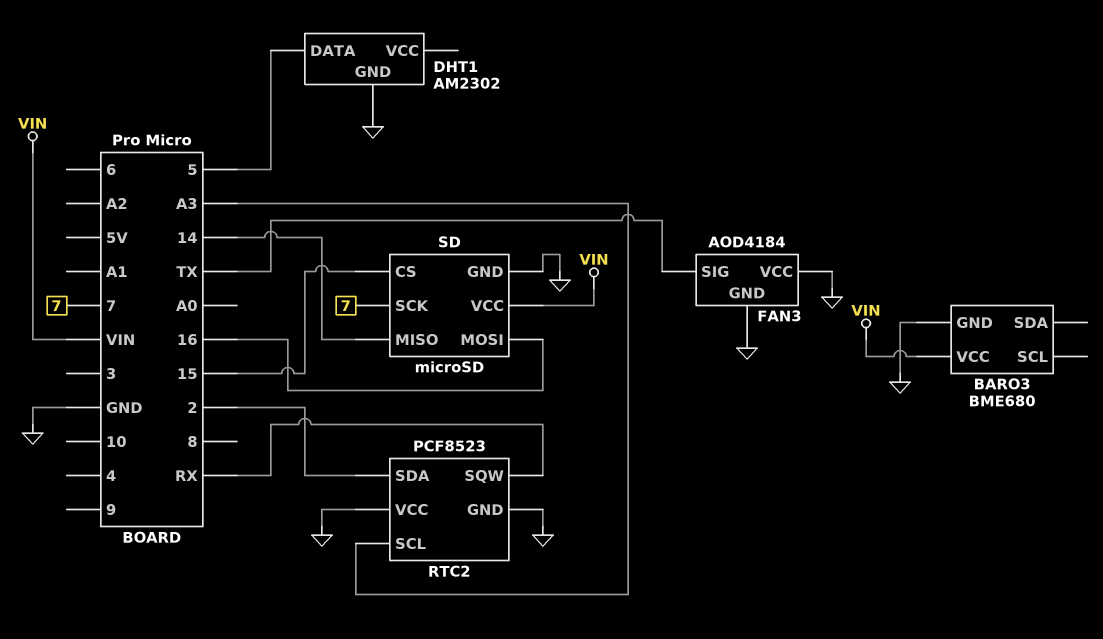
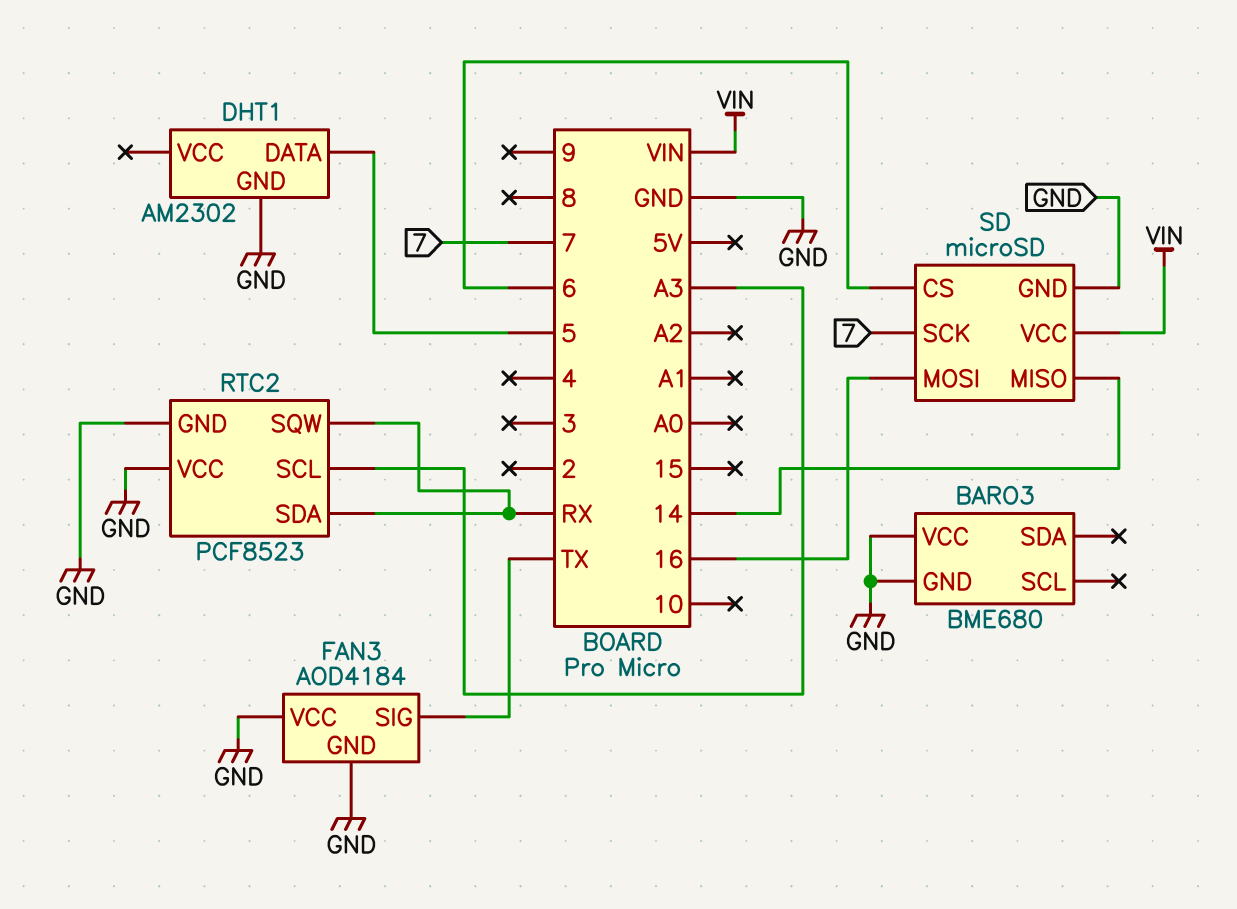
BARO3 pin VCC: VIN -> GND
RTC2 pin SDA: 2 -> RX
SD pin CS: 15 -> 6

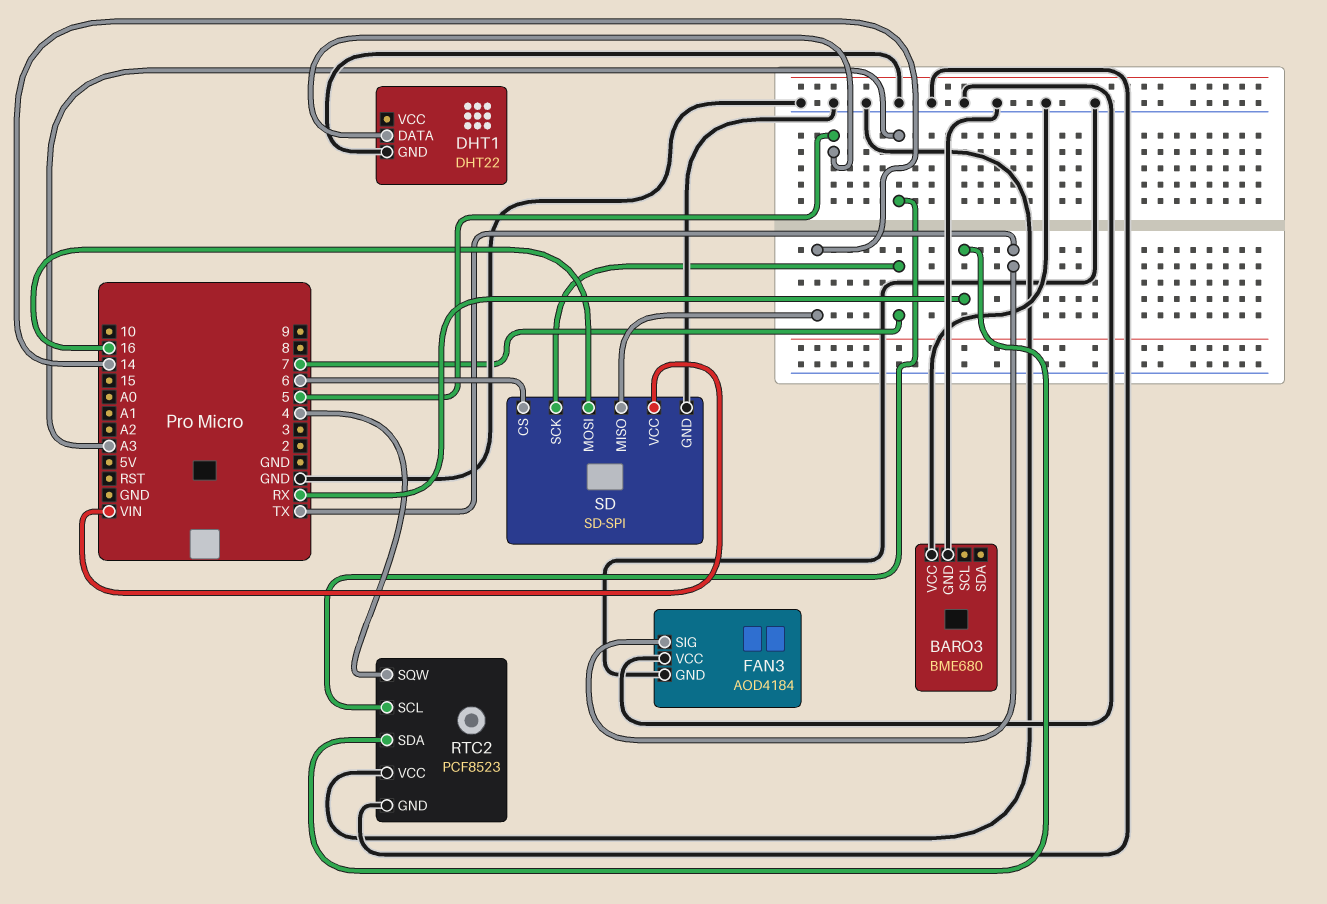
DHT1: AM2302 -> DHT22
RTC2 pin SQW: RX -> 4
SD: microSD -> SD-SPI

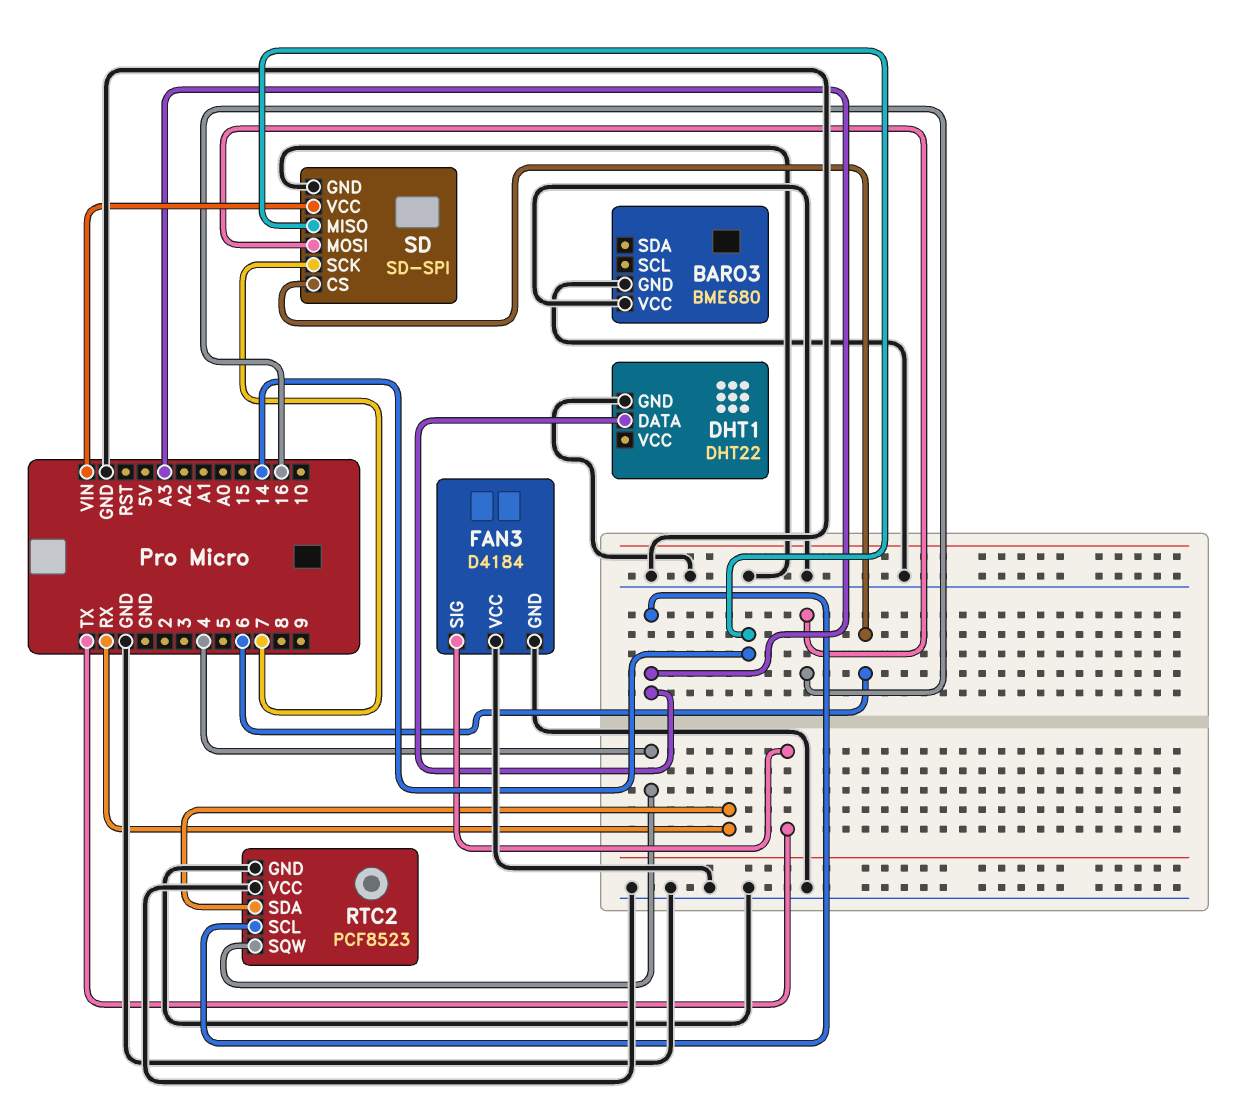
DHT1 pin DATA: 5 -> A3
FAN3: AOD4184 -> D4184

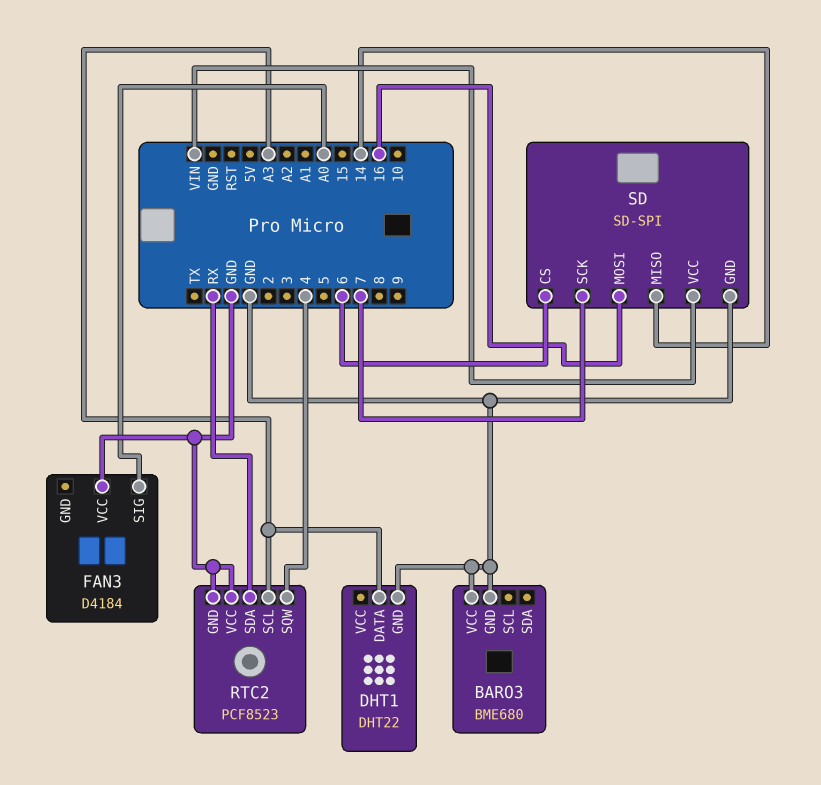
FAN3 pin GND: GND -> none
FAN3 pin SIG: TX -> A0

